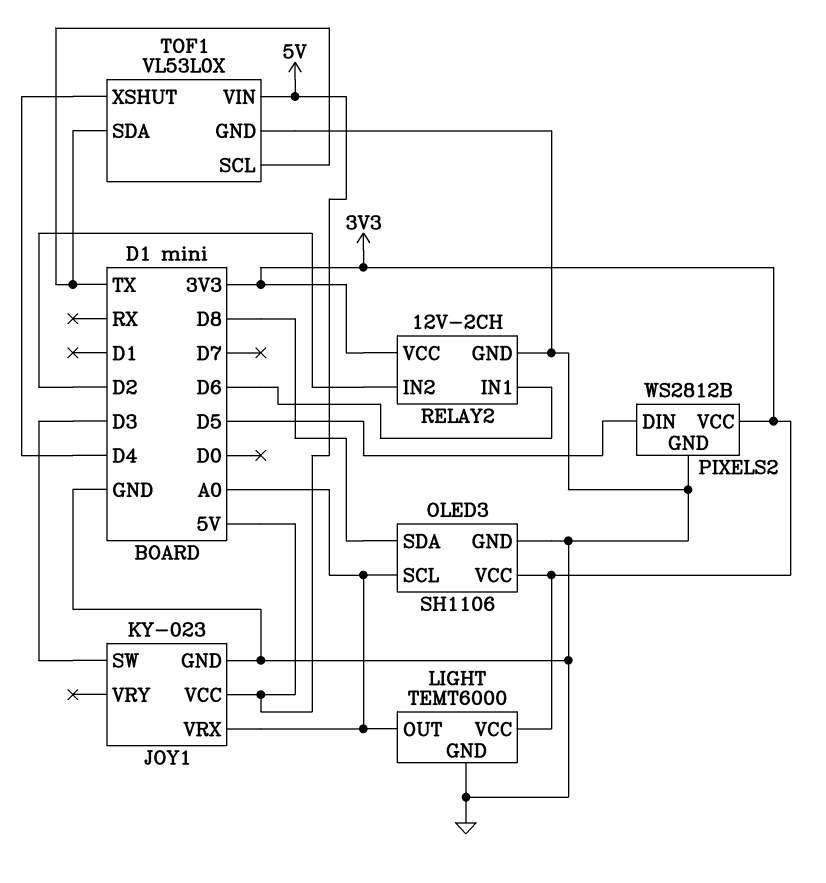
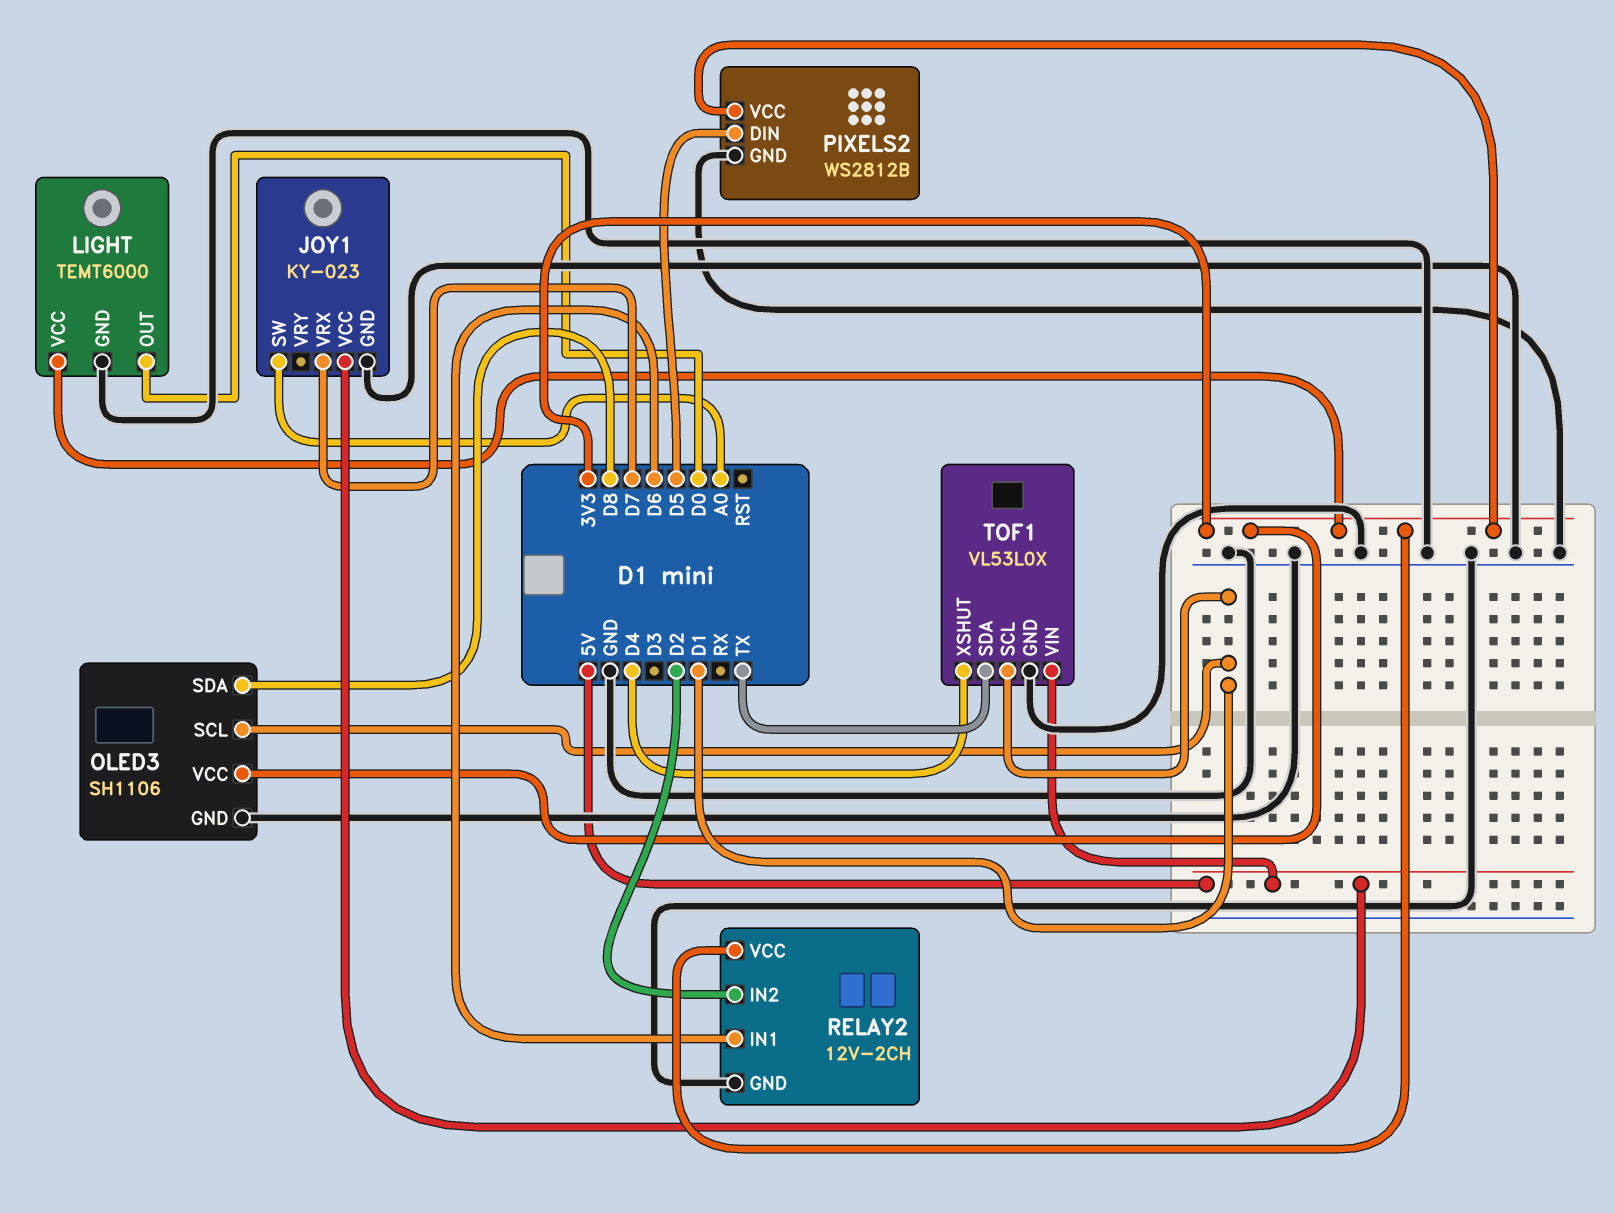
JOY1 pin SW: D3 -> A0
JOY1 pin VRX: A0 -> D7
LIGHT pin OUT: A0 -> D0
OLED3 pin SCL: A0 -> D1
TOF1 pin SCL: TX -> D1

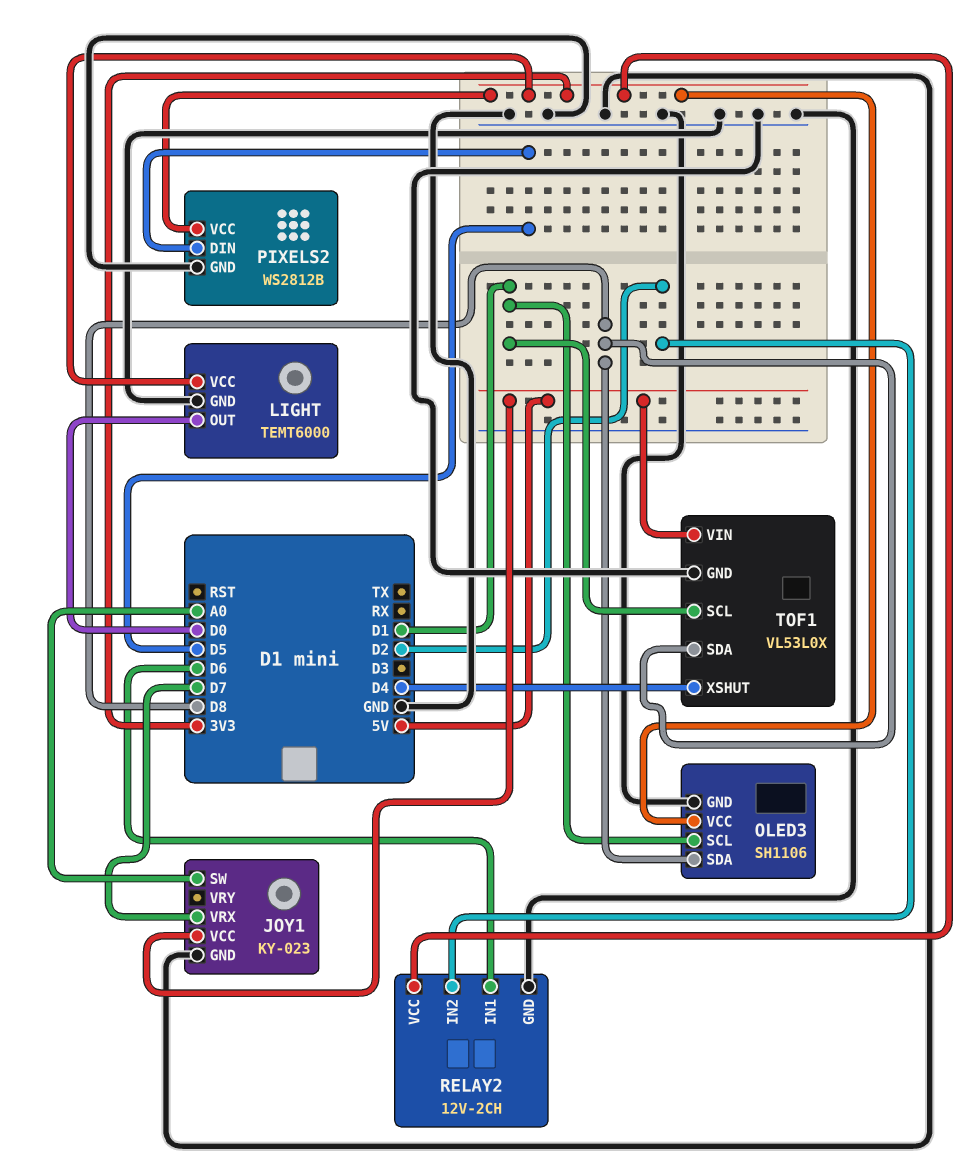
TOF1 pin SDA: TX -> D8

